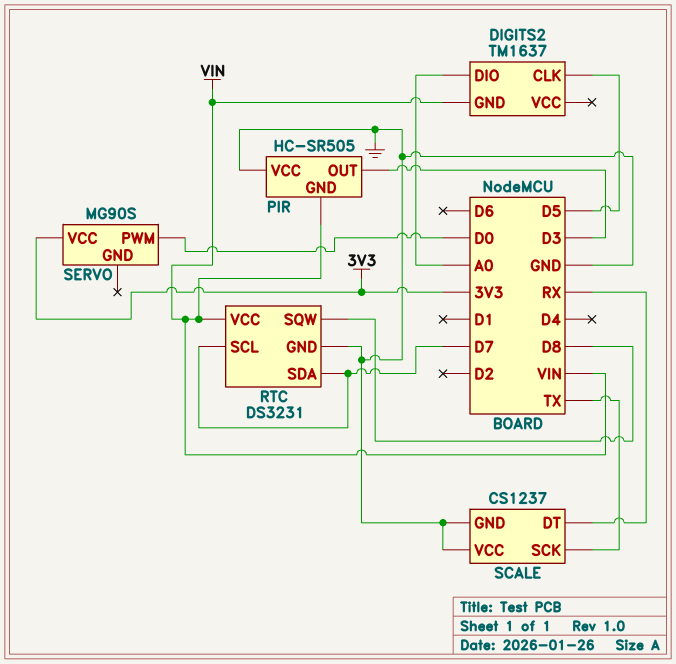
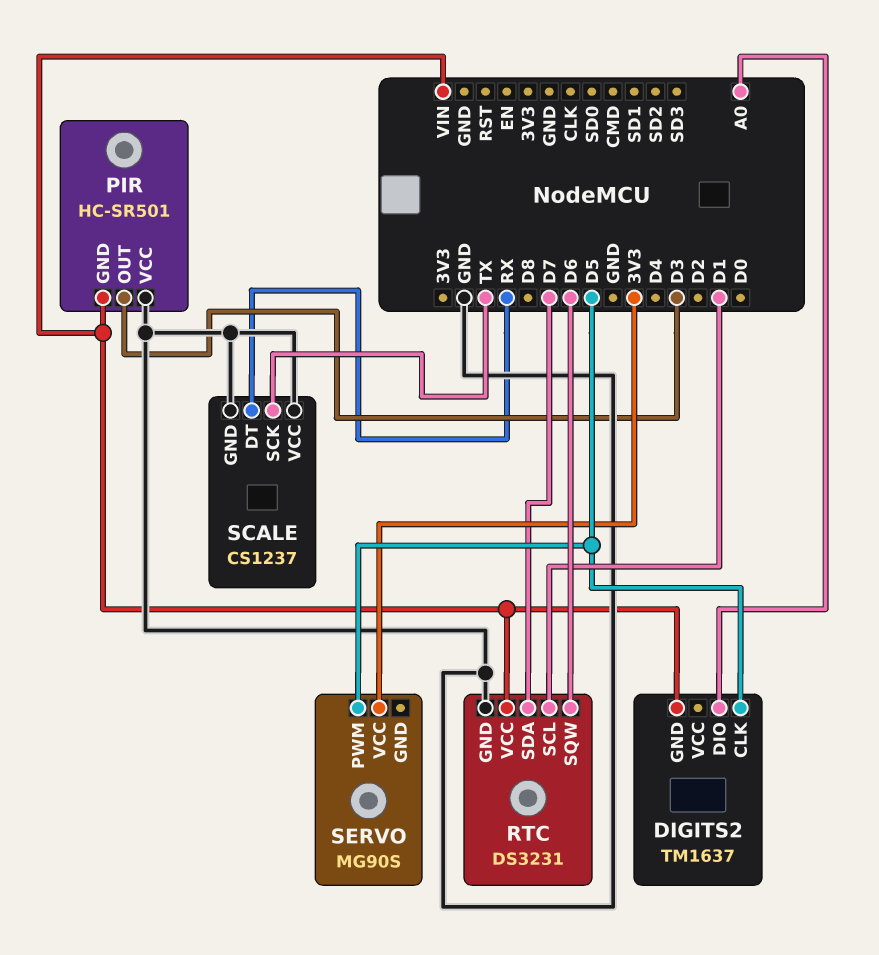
PIR: HC-SR505 -> HC-SR501
RTC pin SCL: D7 -> D1
RTC pin SQW: D8 -> D6
SERVO pin PWM: D0 -> D5

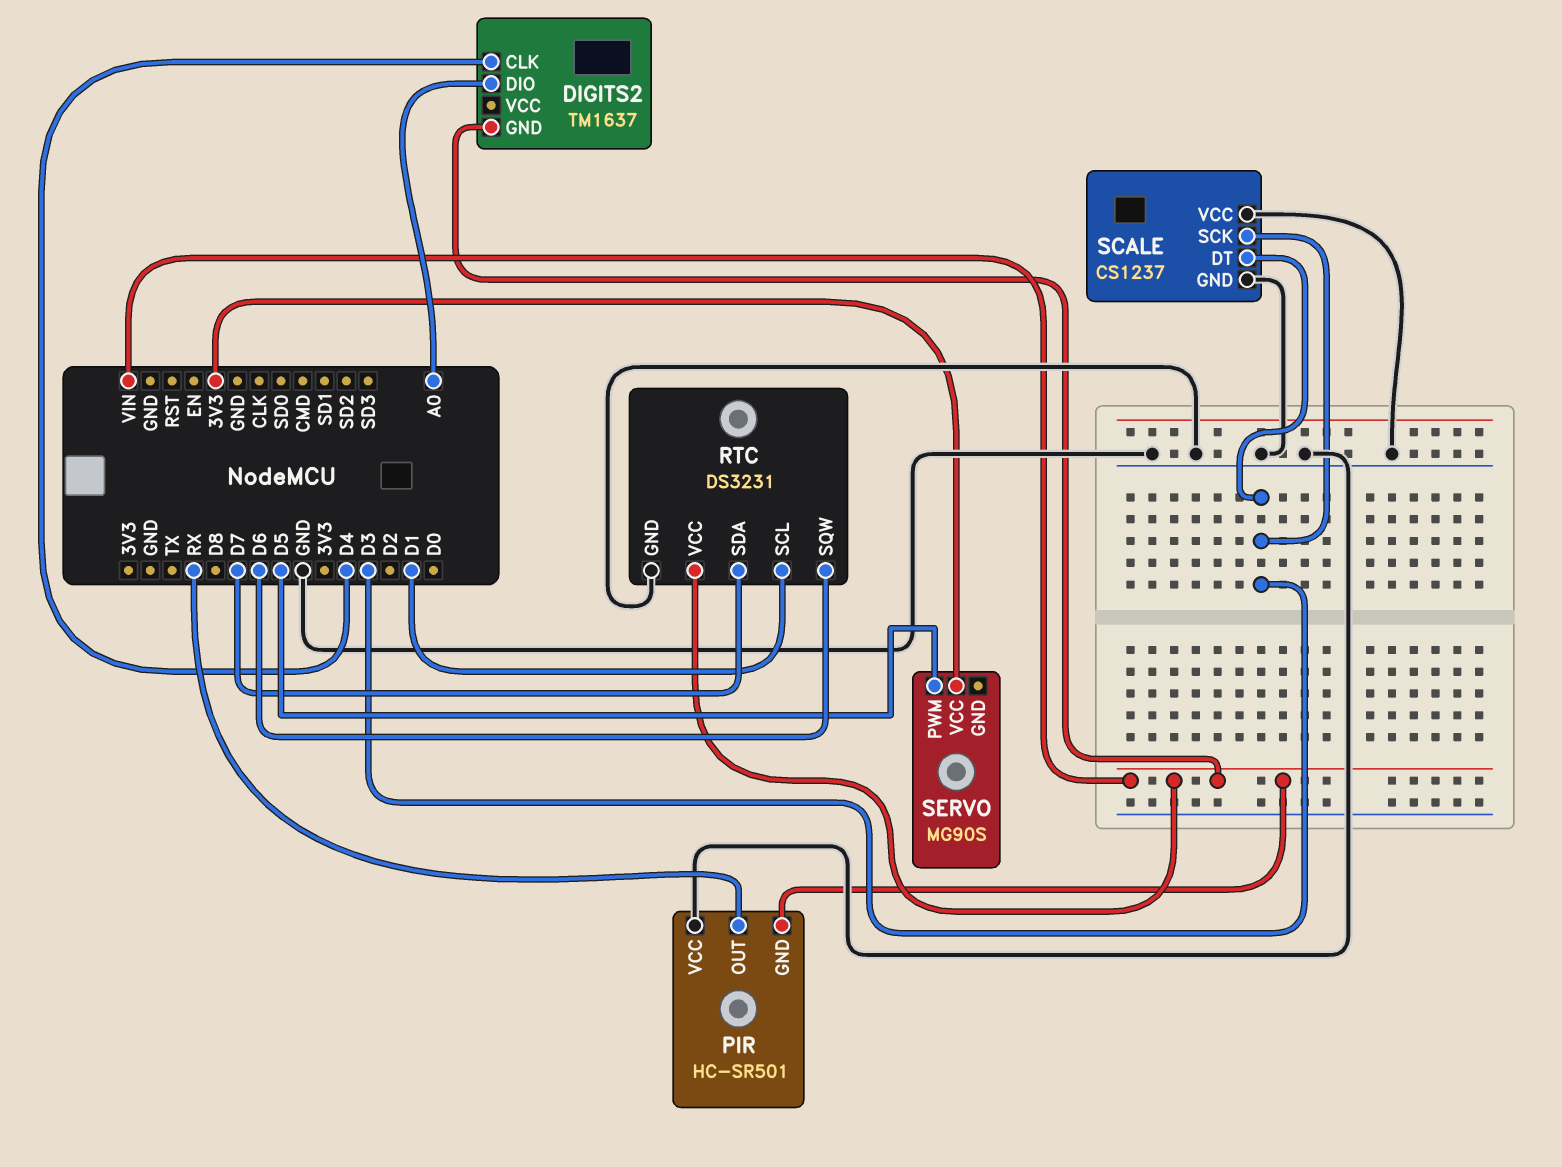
DIGITS2 pin CLK: D5 -> D4
PIR pin OUT: D3 -> RX
SCALE pin DT: RX -> D3
SCALE pin SCK: TX -> D3

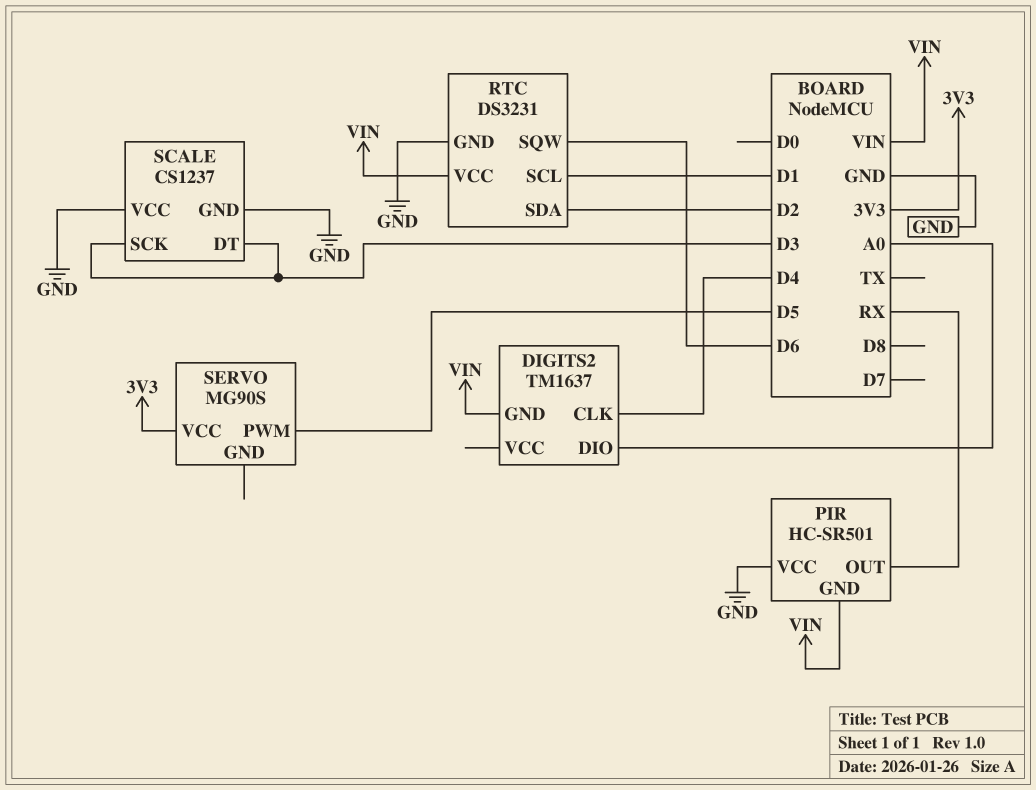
RTC pin SDA: D7 -> D2

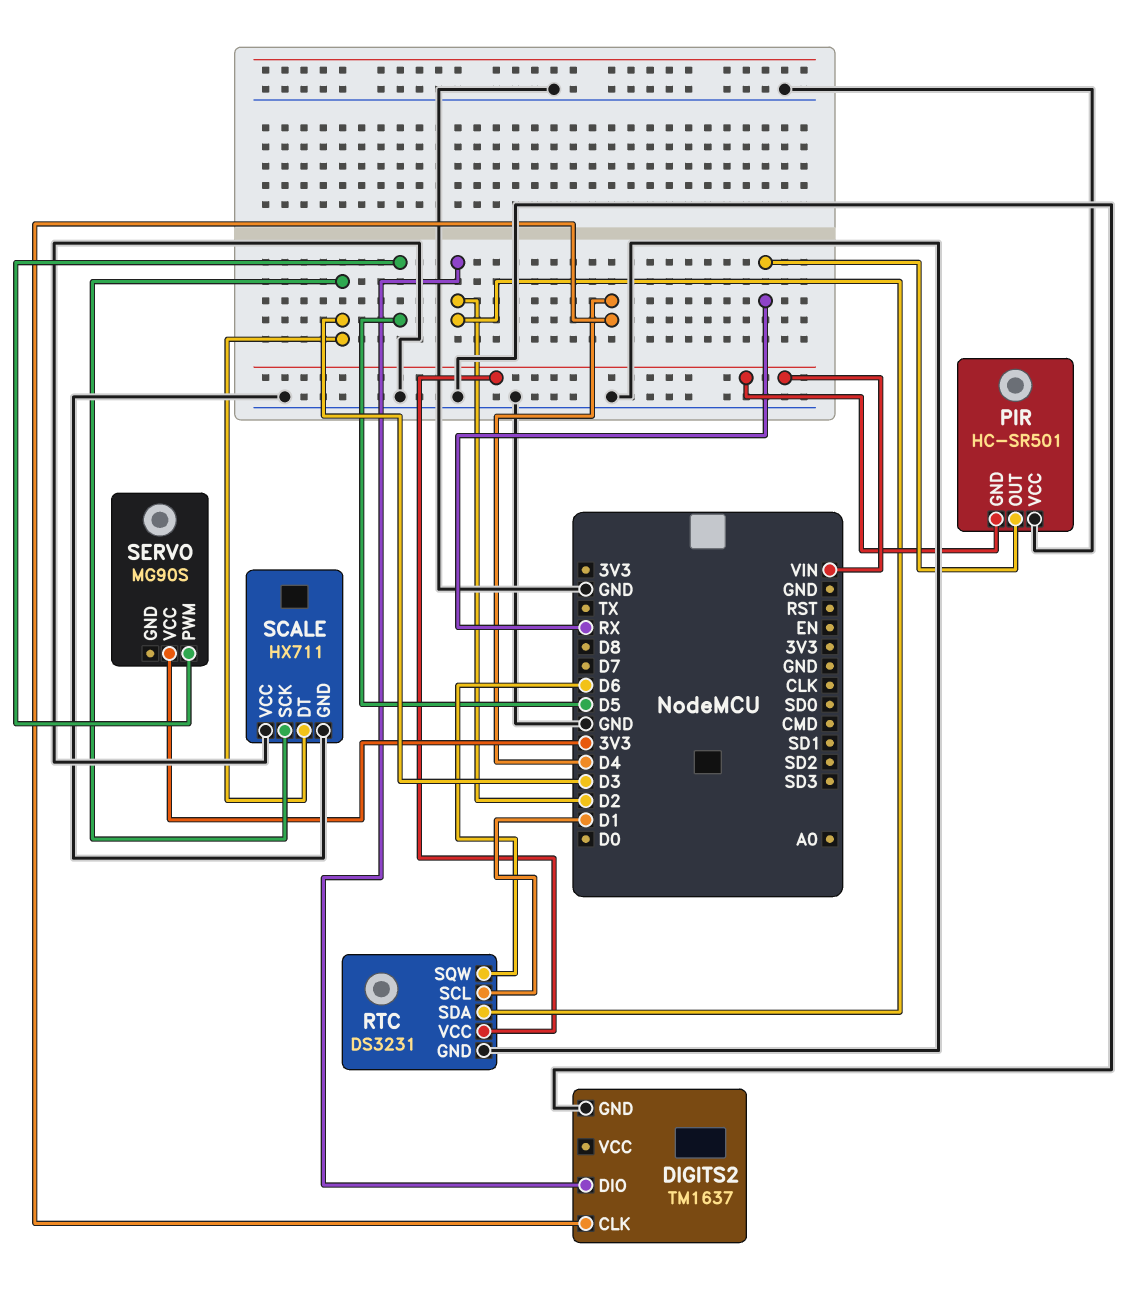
DIGITS2 pin DIO: A0 -> D2
DIGITS2 pin GND: VIN -> GND
SCALE: CS1237 -> HX711

